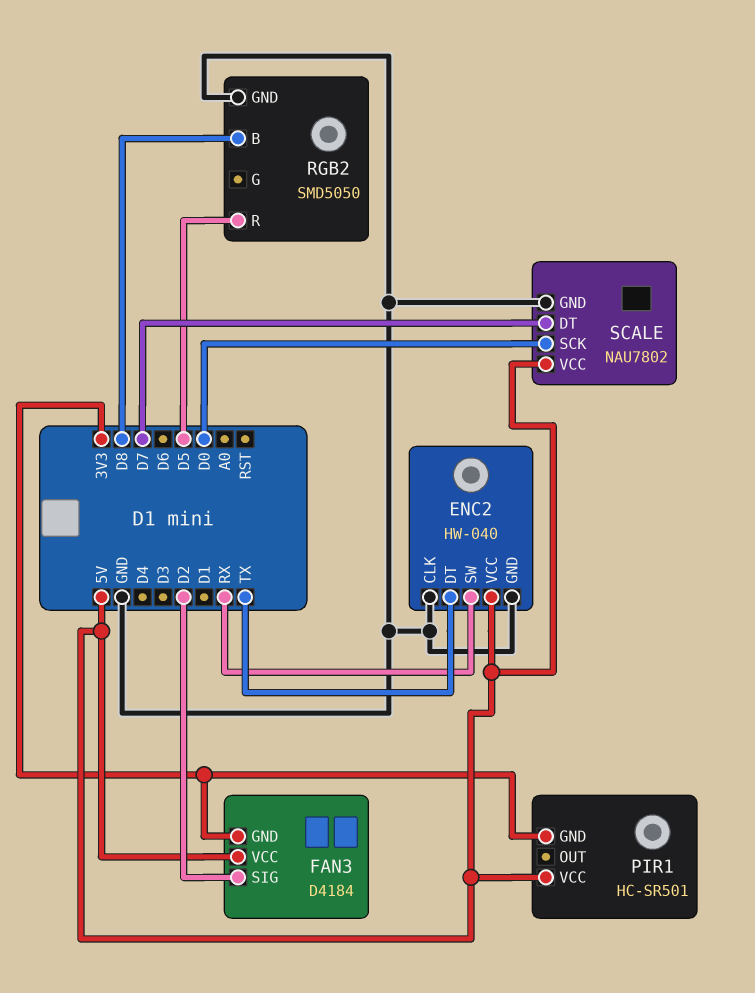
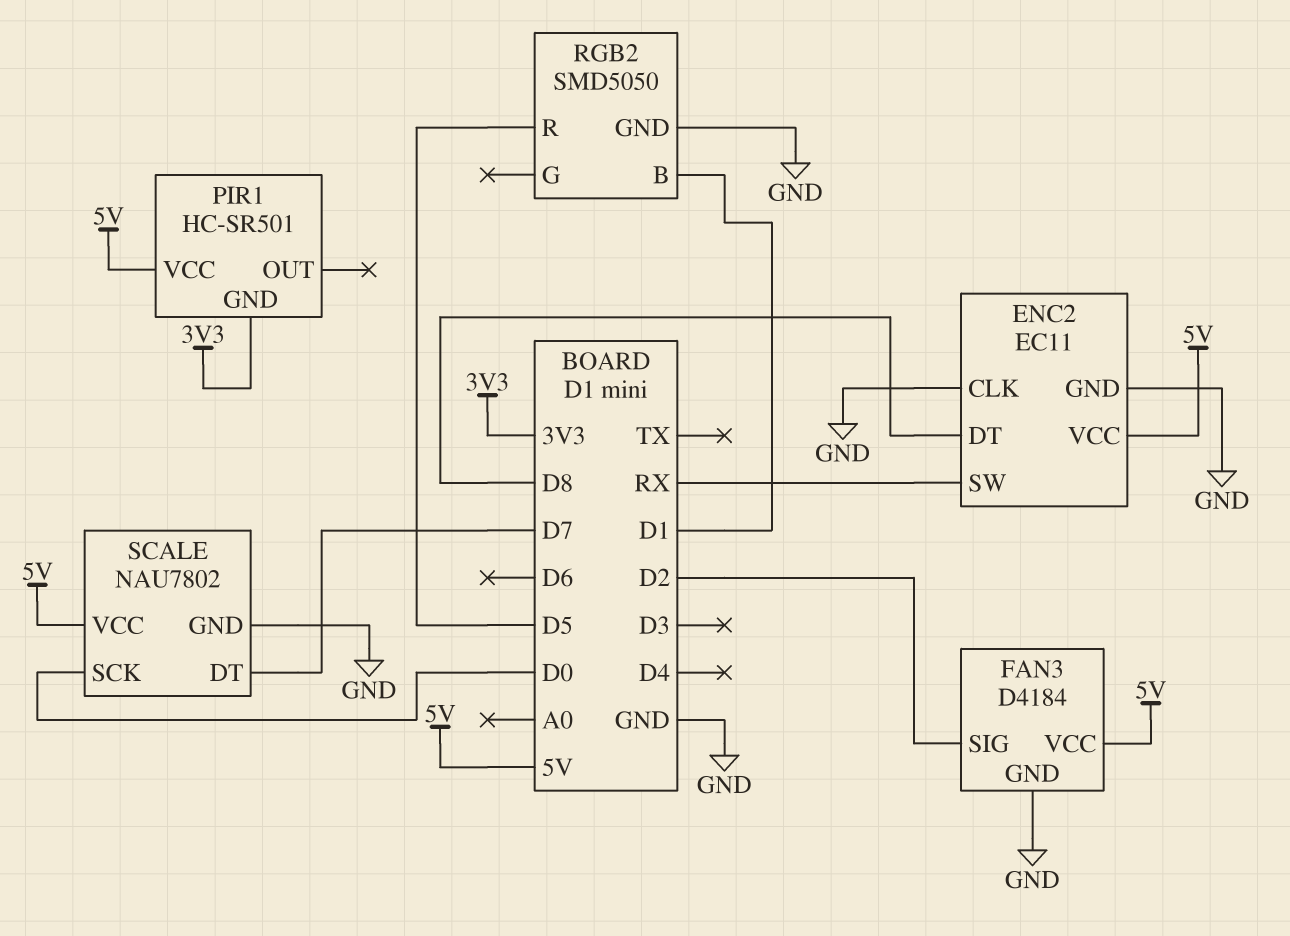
ENC2: HW-040 -> EC11
ENC2 pin DT: TX -> D8
FAN3 pin GND: 3V3 -> GND
RGB2 pin B: D8 -> D1

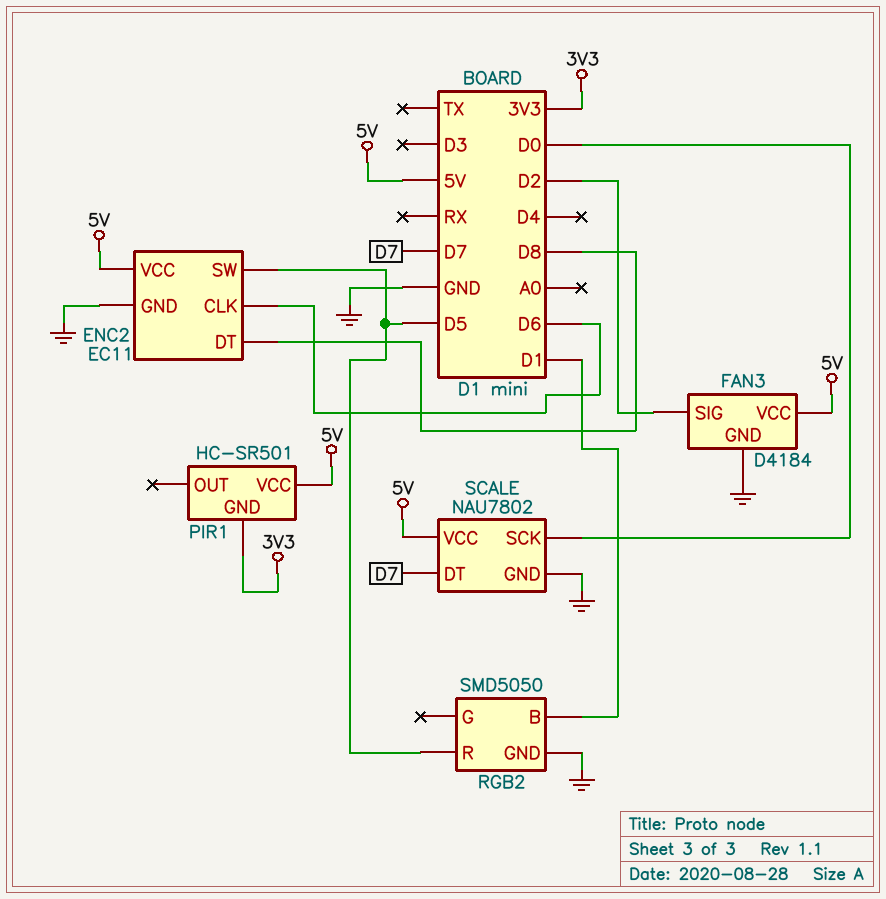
ENC2 pin CLK: GND -> D6
ENC2 pin SW: RX -> D5

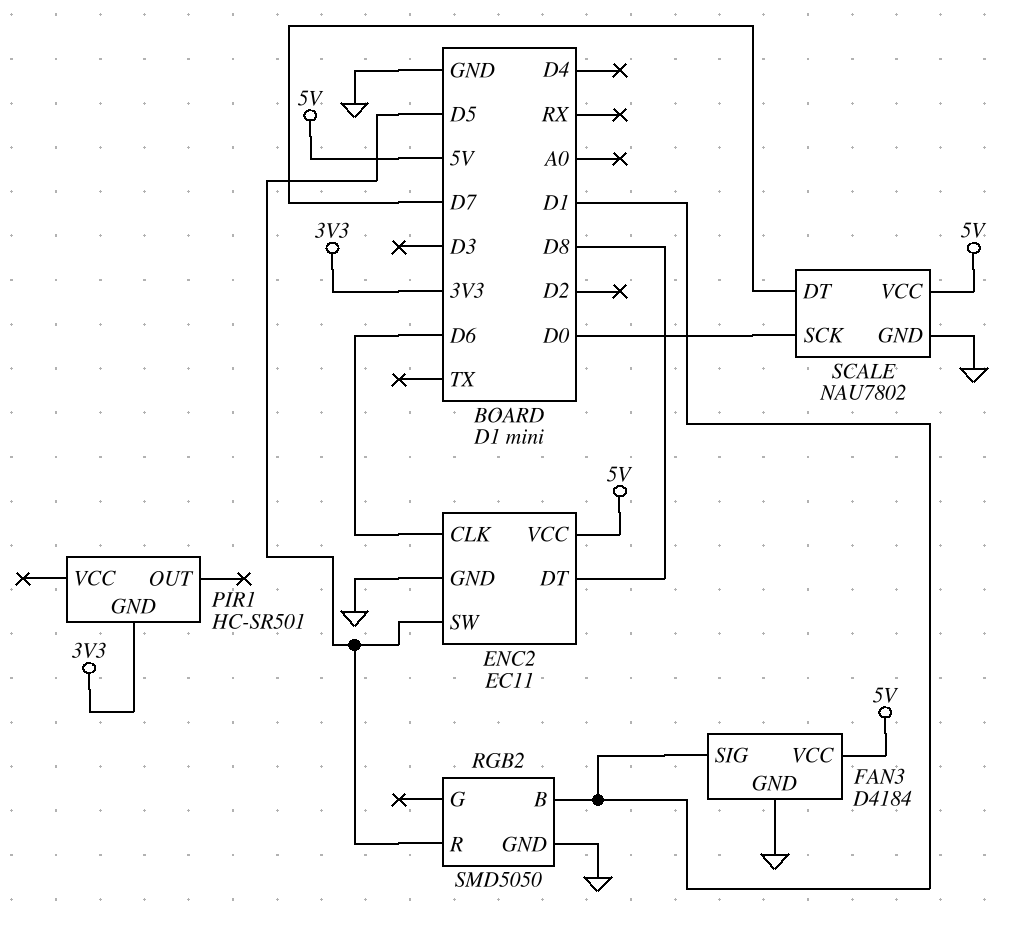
FAN3 pin SIG: D2 -> D1
PIR1 pin VCC: 5V -> none

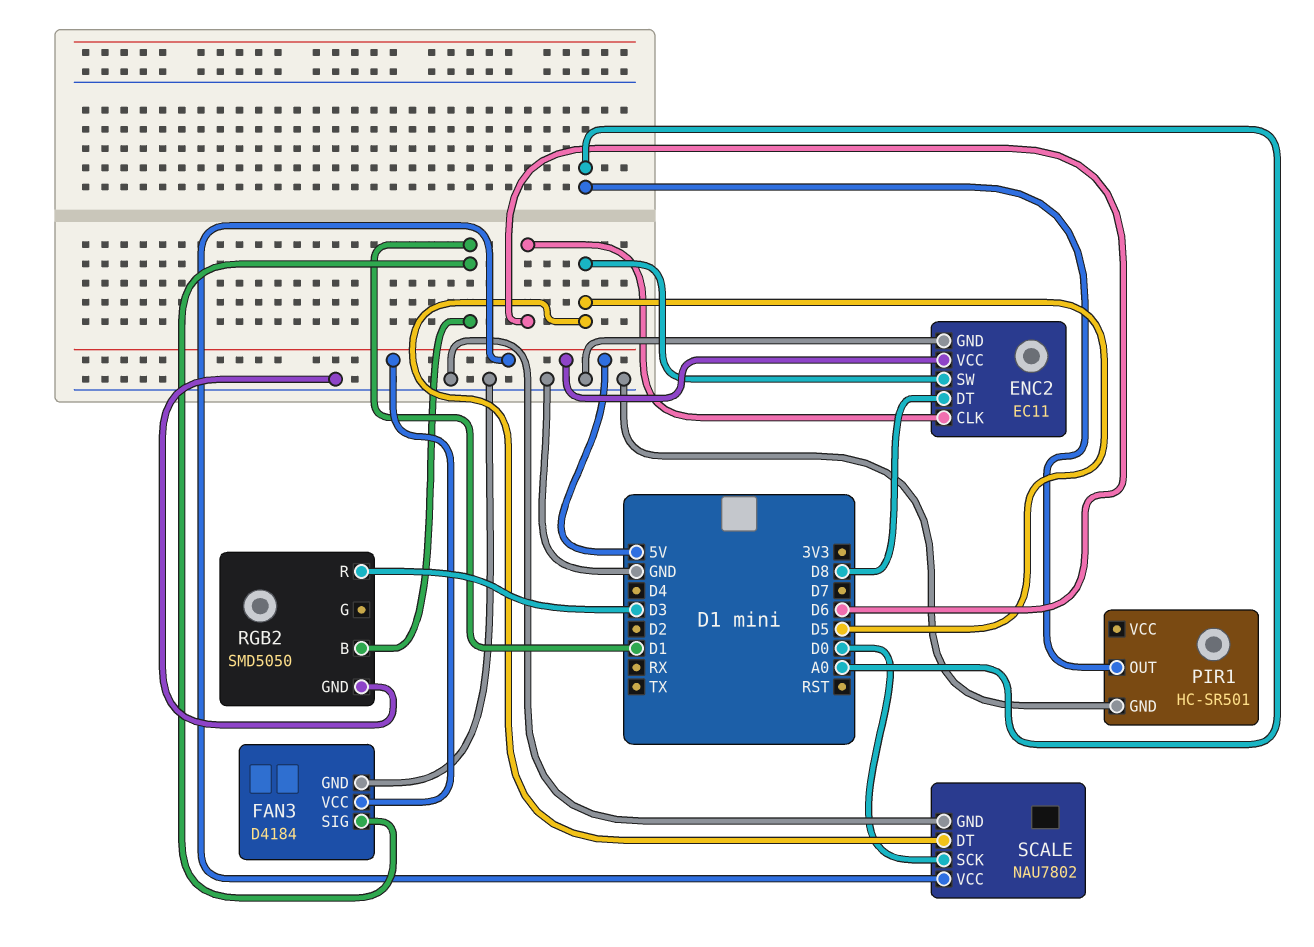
PIR1 pin GND: 3V3 -> GND
PIR1 pin OUT: none -> A0
RGB2 pin R: D5 -> D3
SCALE pin DT: D7 -> D5

